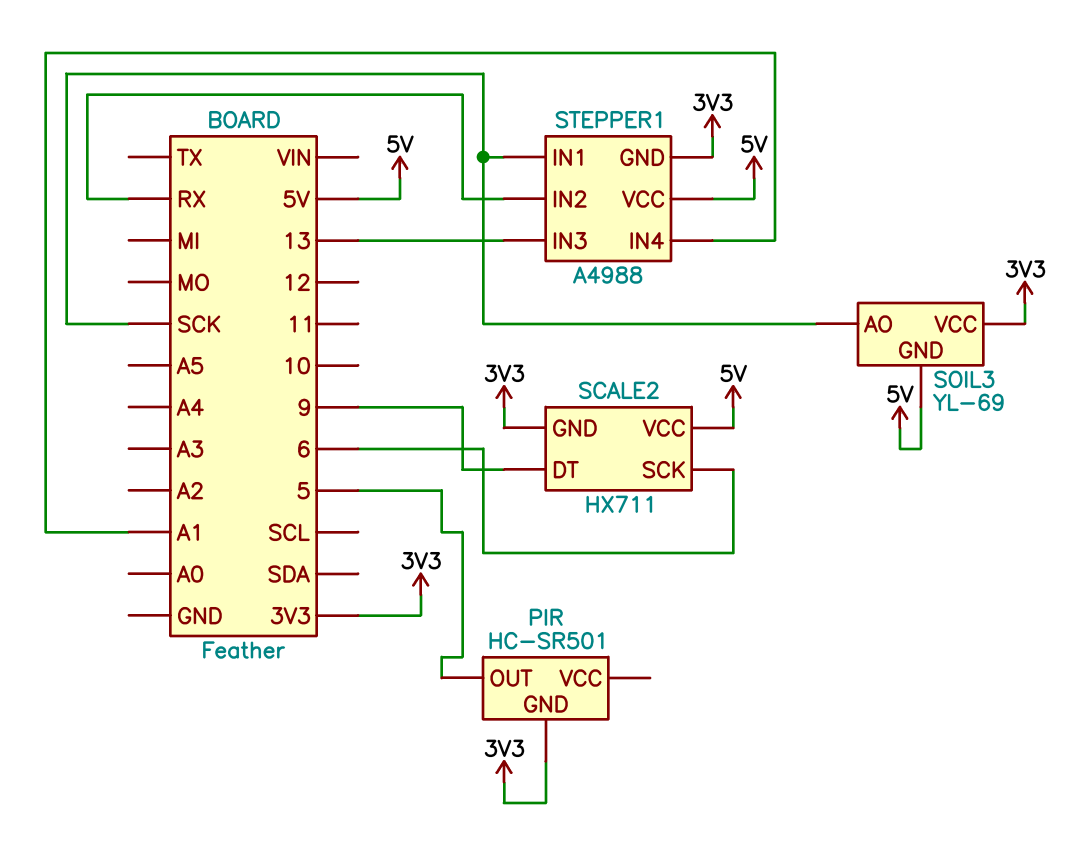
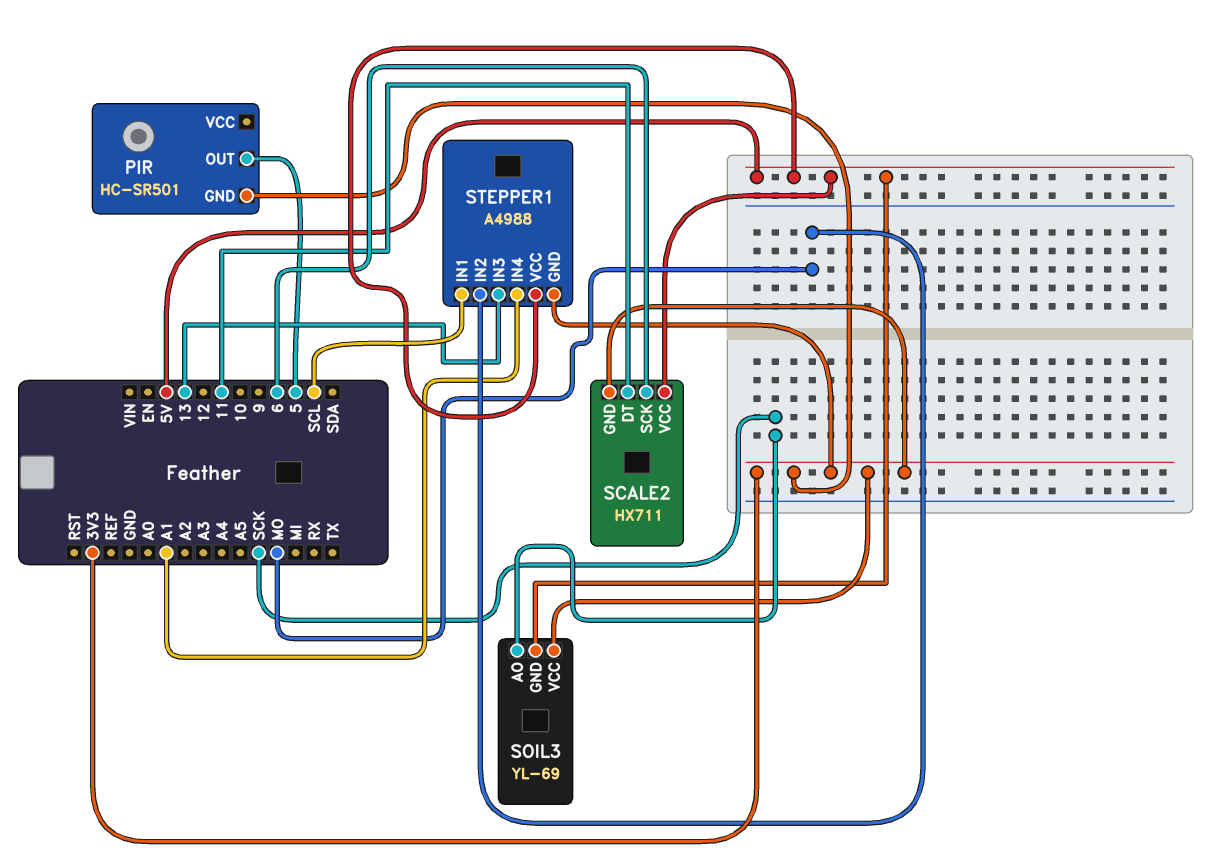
SCALE2 pin DT: 9 -> 11
STEPPER1 pin IN1: SCK -> SCL
STEPPER1 pin IN2: RX -> MO

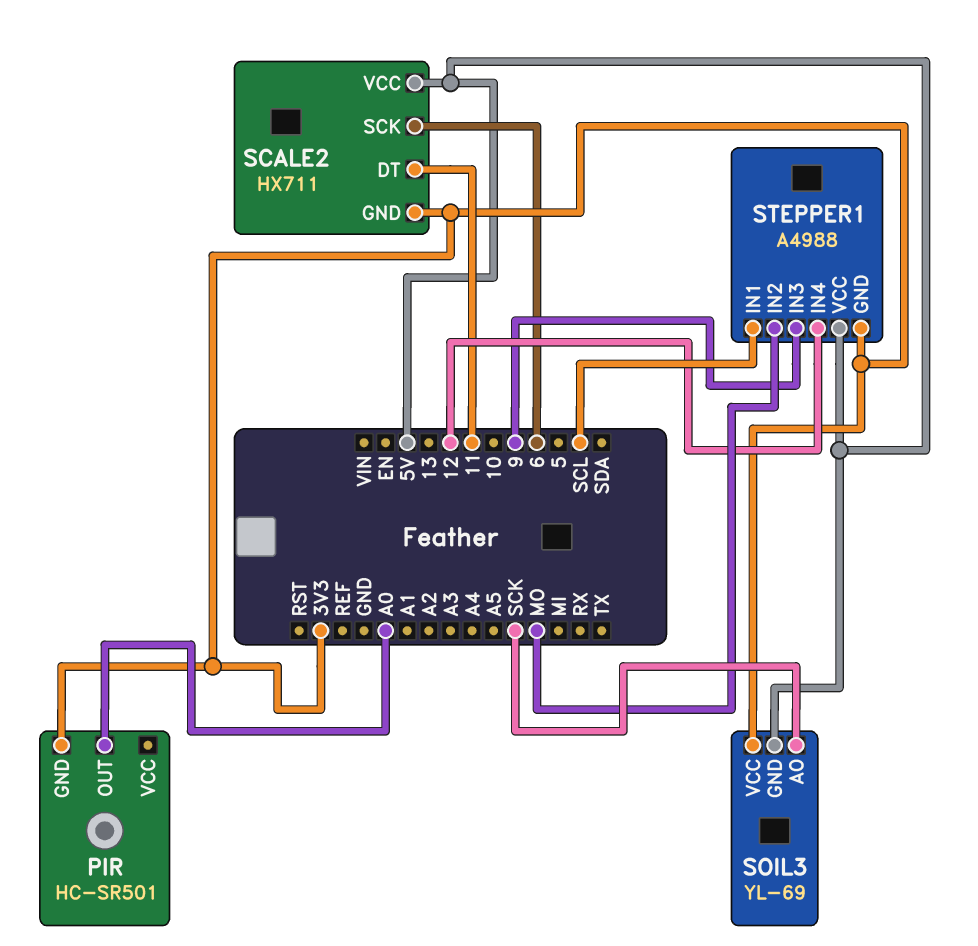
PIR pin OUT: 5 -> A0
STEPPER1 pin IN3: 13 -> 9
STEPPER1 pin IN4: A1 -> 12

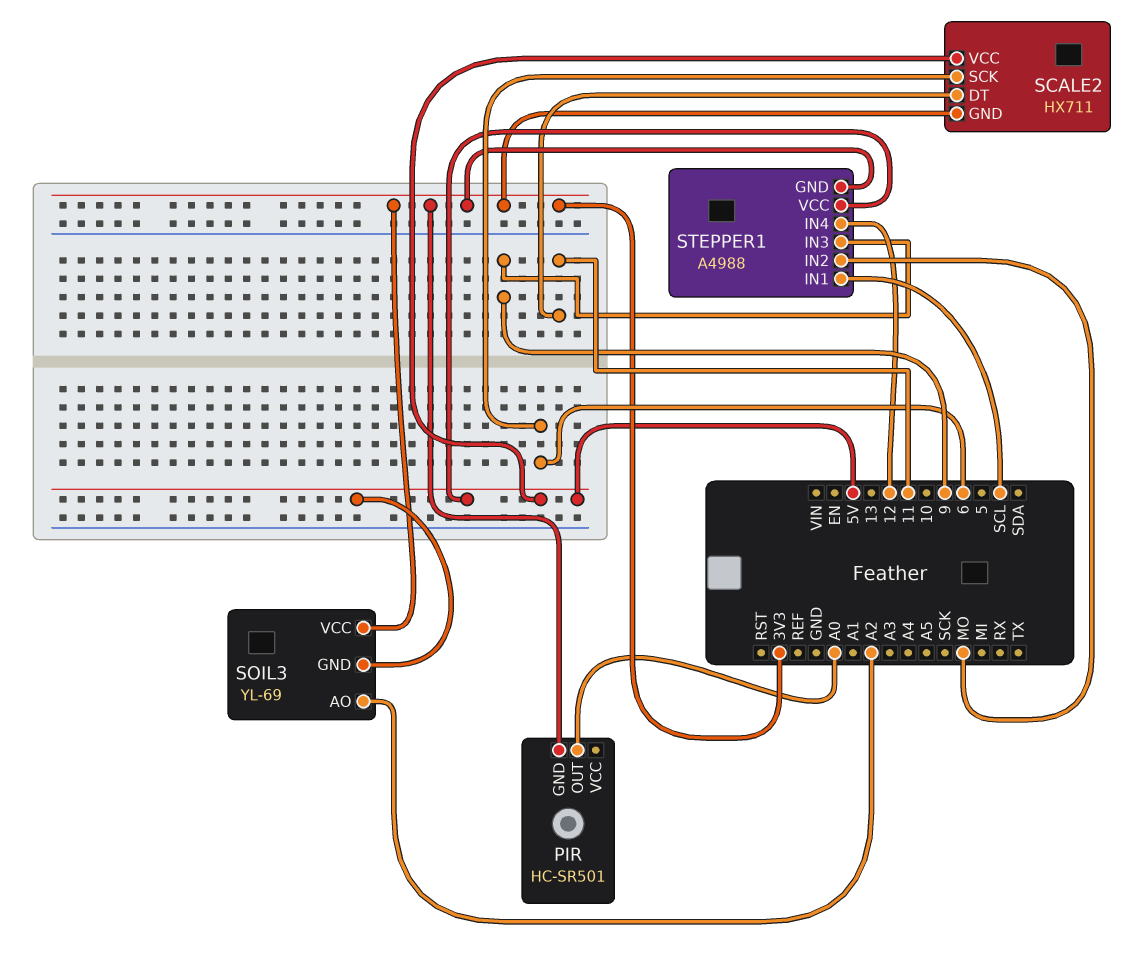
SOIL3 pin AO: SCK -> A2

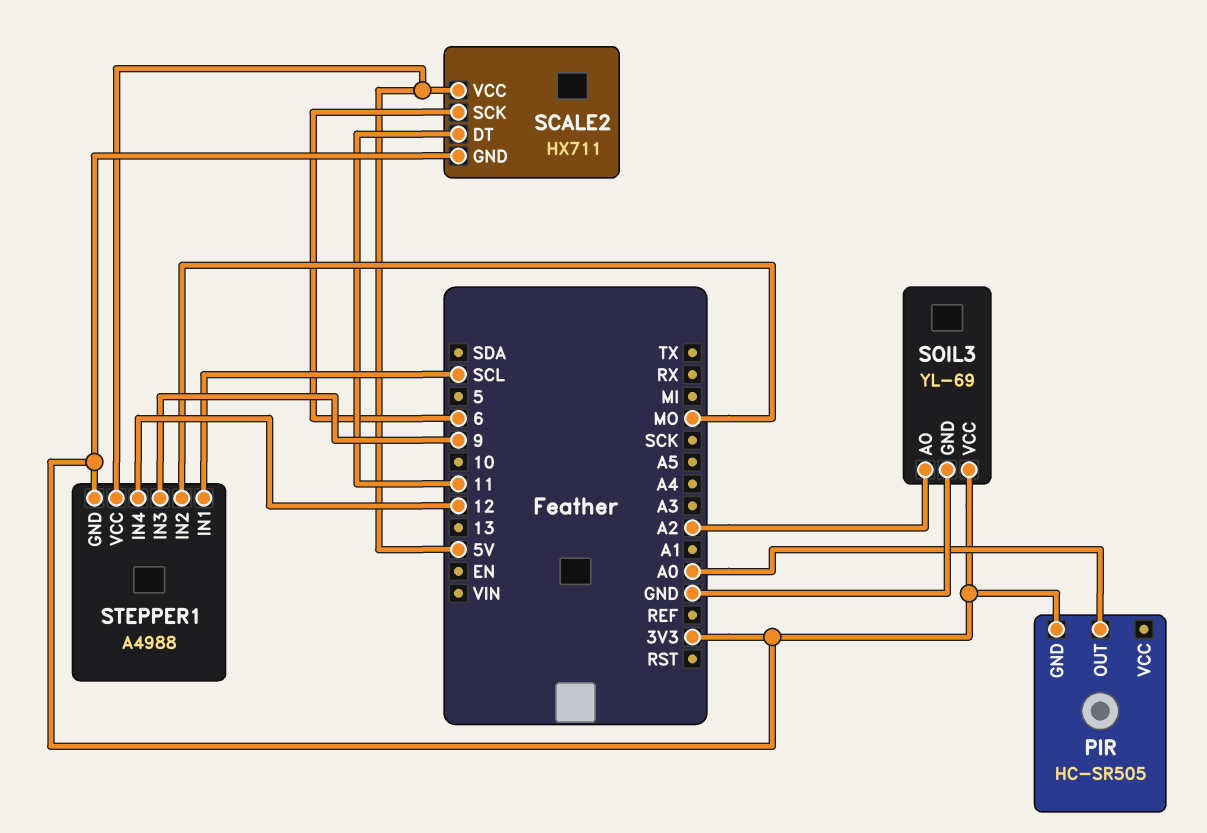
PIR: HC-SR501 -> HC-SR505
SOIL3 pin GND: 5V -> GND

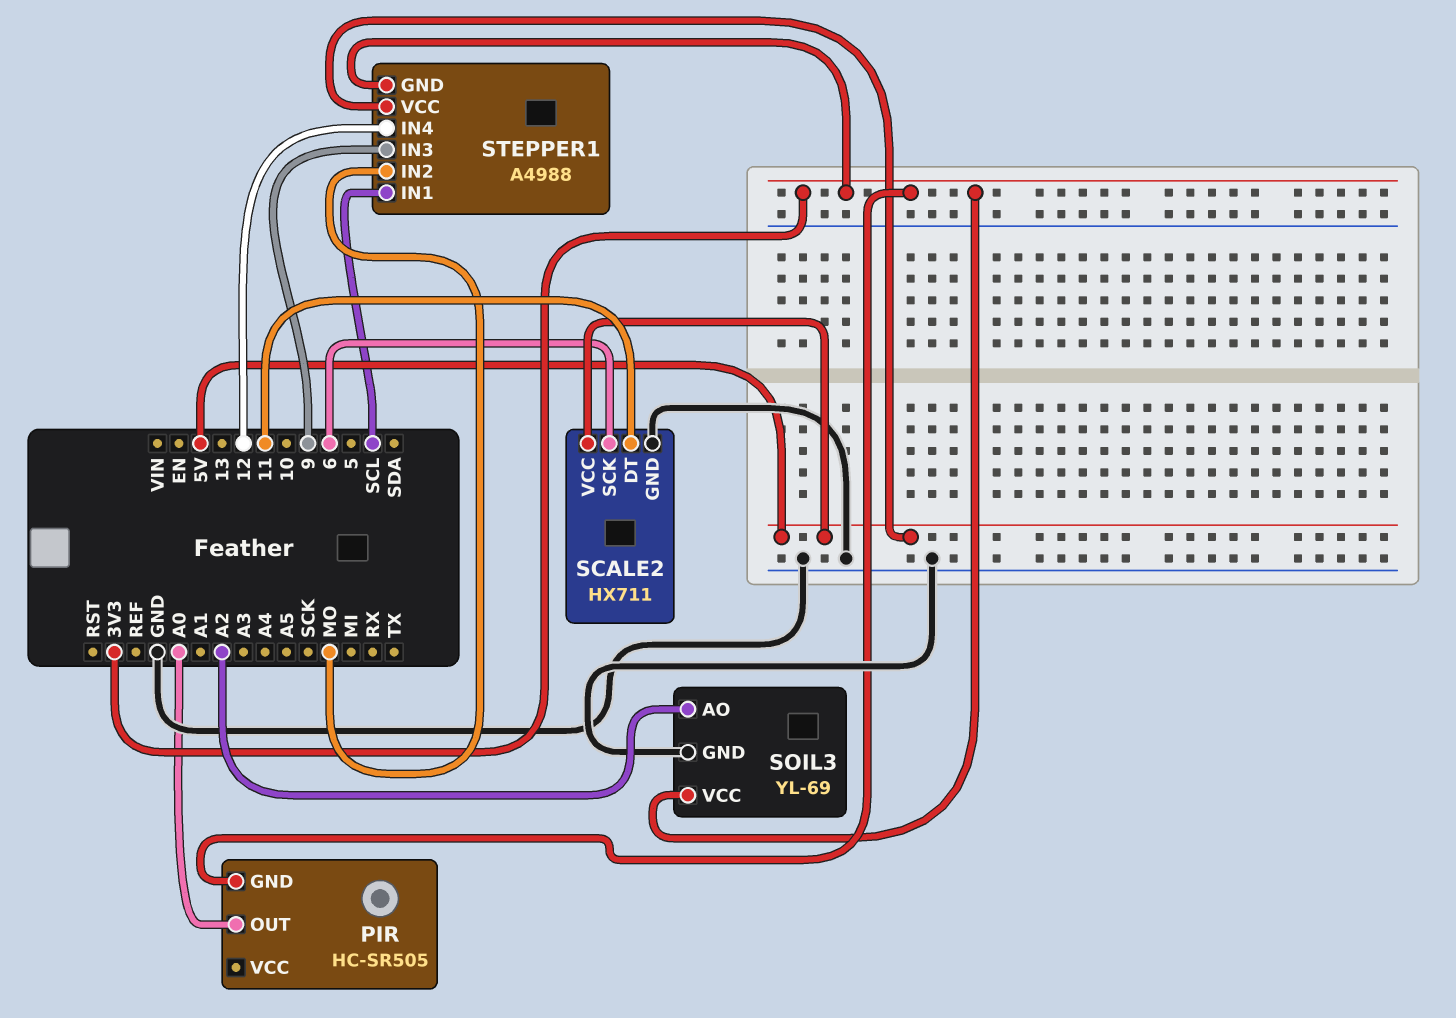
SCALE2 pin GND: 3V3 -> GND

